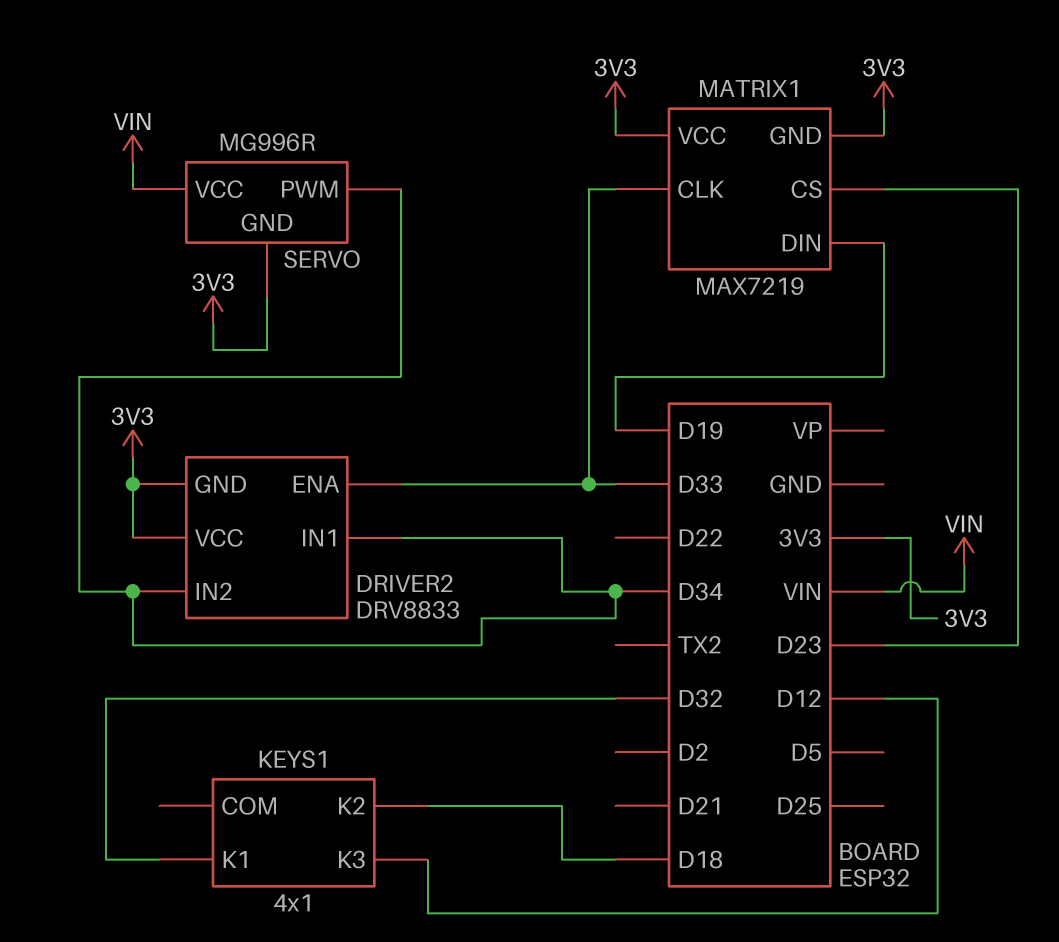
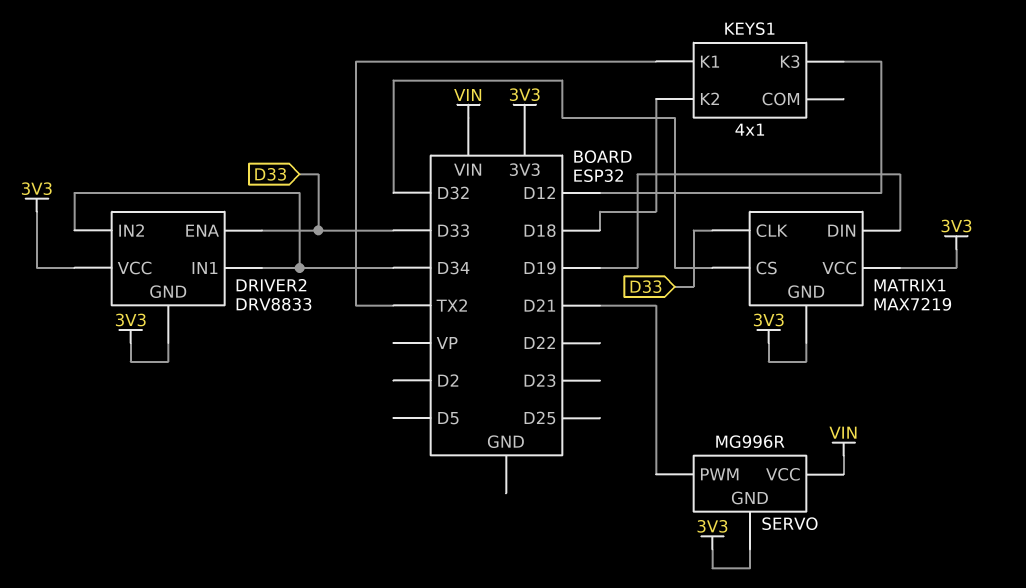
KEYS1 pin K1: D32 -> TX2
MATRIX1 pin CS: D23 -> D32
SERVO pin PWM: D34 -> D21

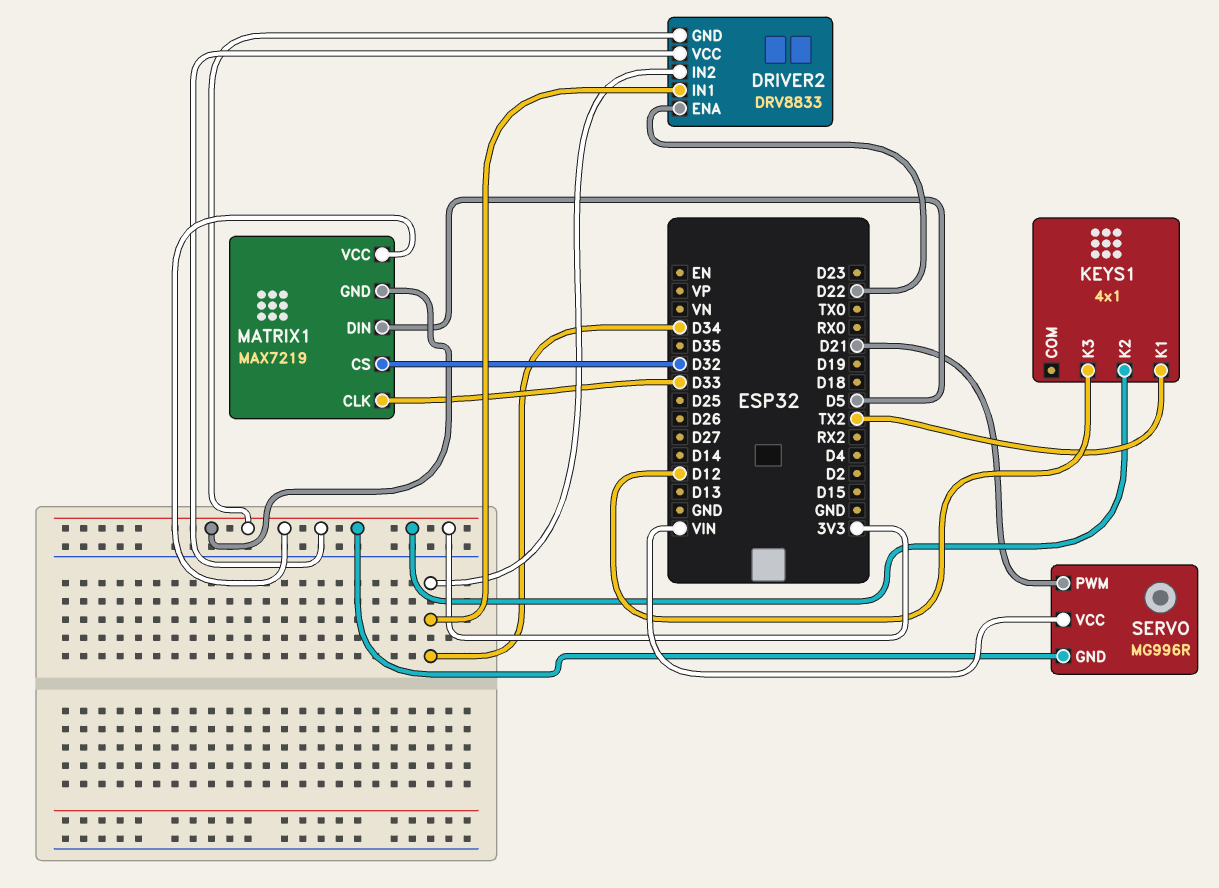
DRIVER2 pin ENA: D33 -> D22
KEYS1 pin K2: D18 -> 3V3
MATRIX1 pin DIN: D19 -> D5

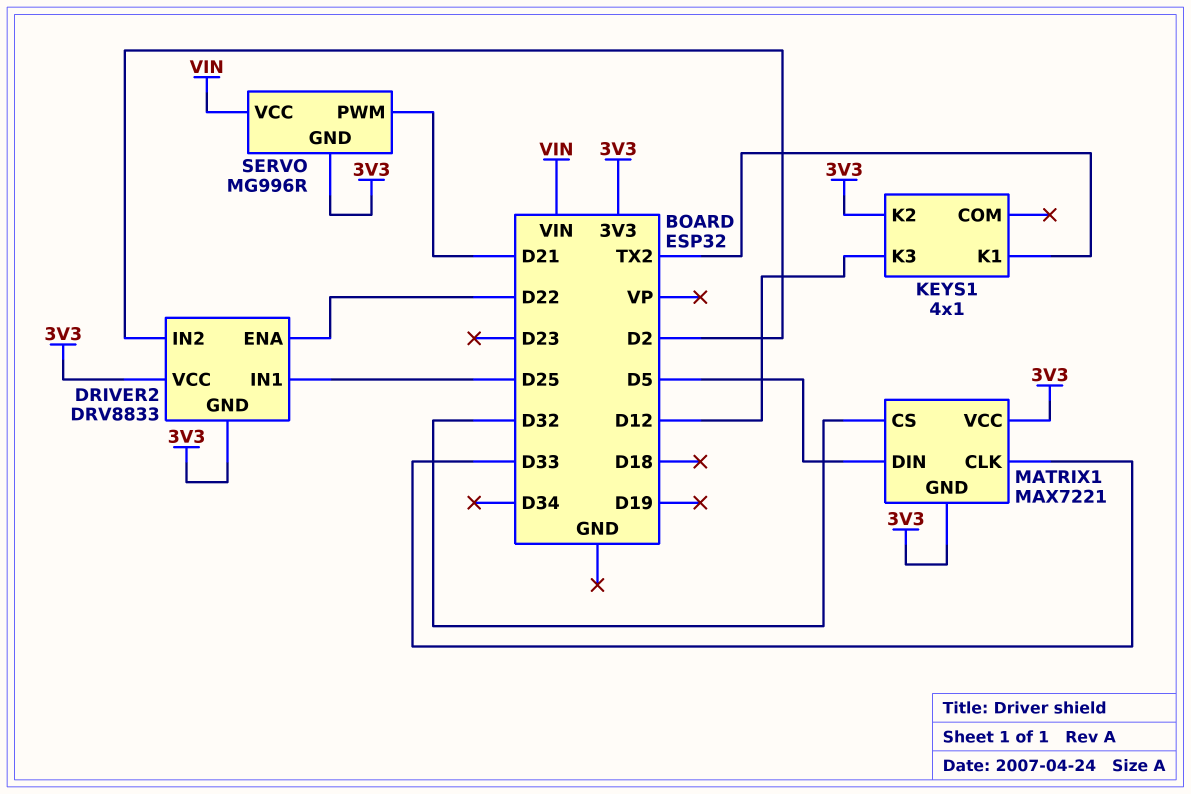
DRIVER2 pin IN1: D34 -> D25
DRIVER2 pin IN2: D34 -> D2
MATRIX1: MAX7219 -> MAX7221

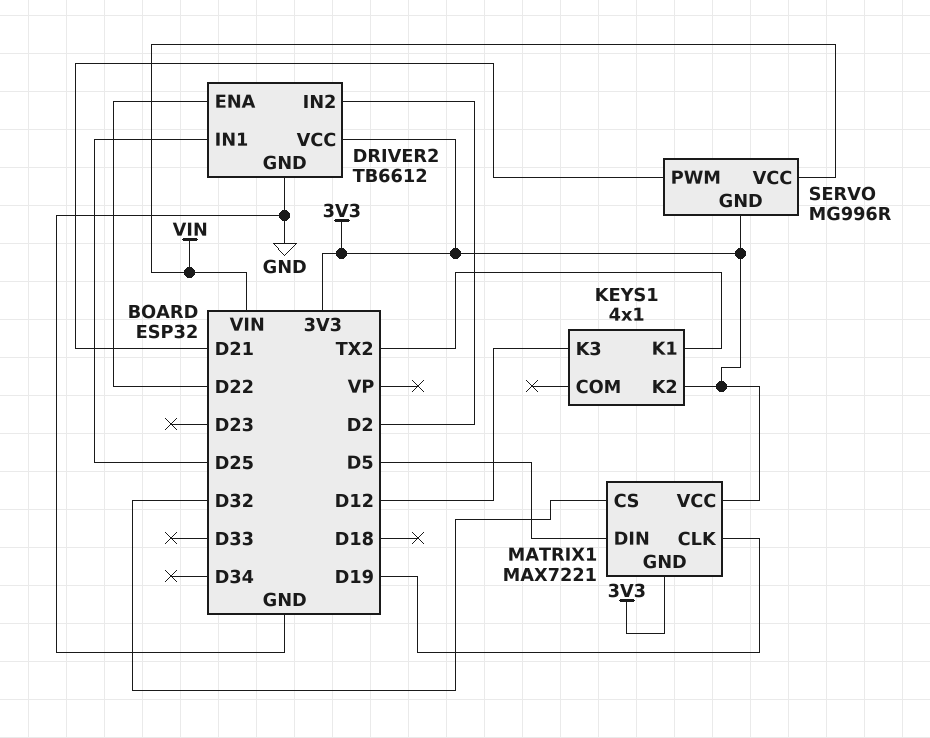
DRIVER2: DRV8833 -> TB6612
DRIVER2 pin GND: 3V3 -> GND
MATRIX1 pin CLK: D33 -> D19

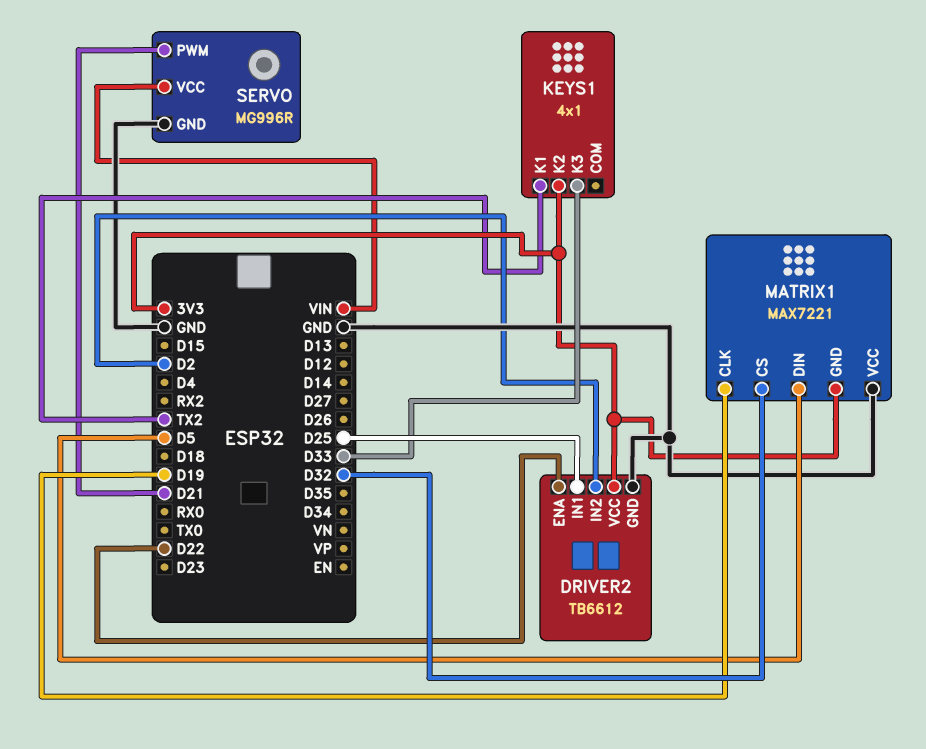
KEYS1 pin K3: D12 -> D33
MATRIX1 pin VCC: 3V3 -> GND
SERVO pin GND: 3V3 -> GND

